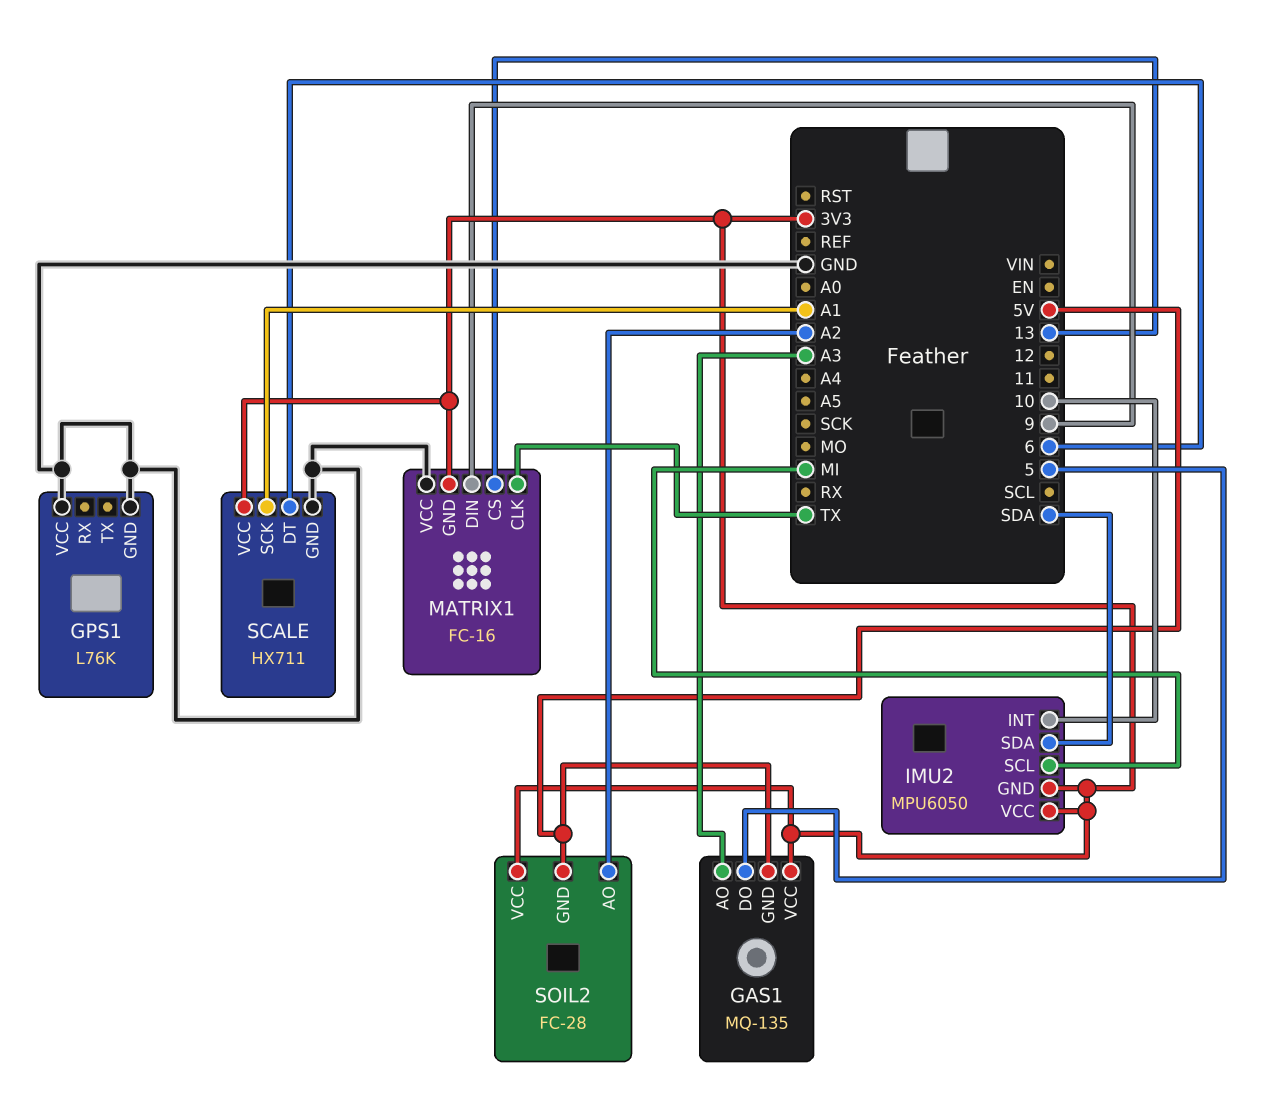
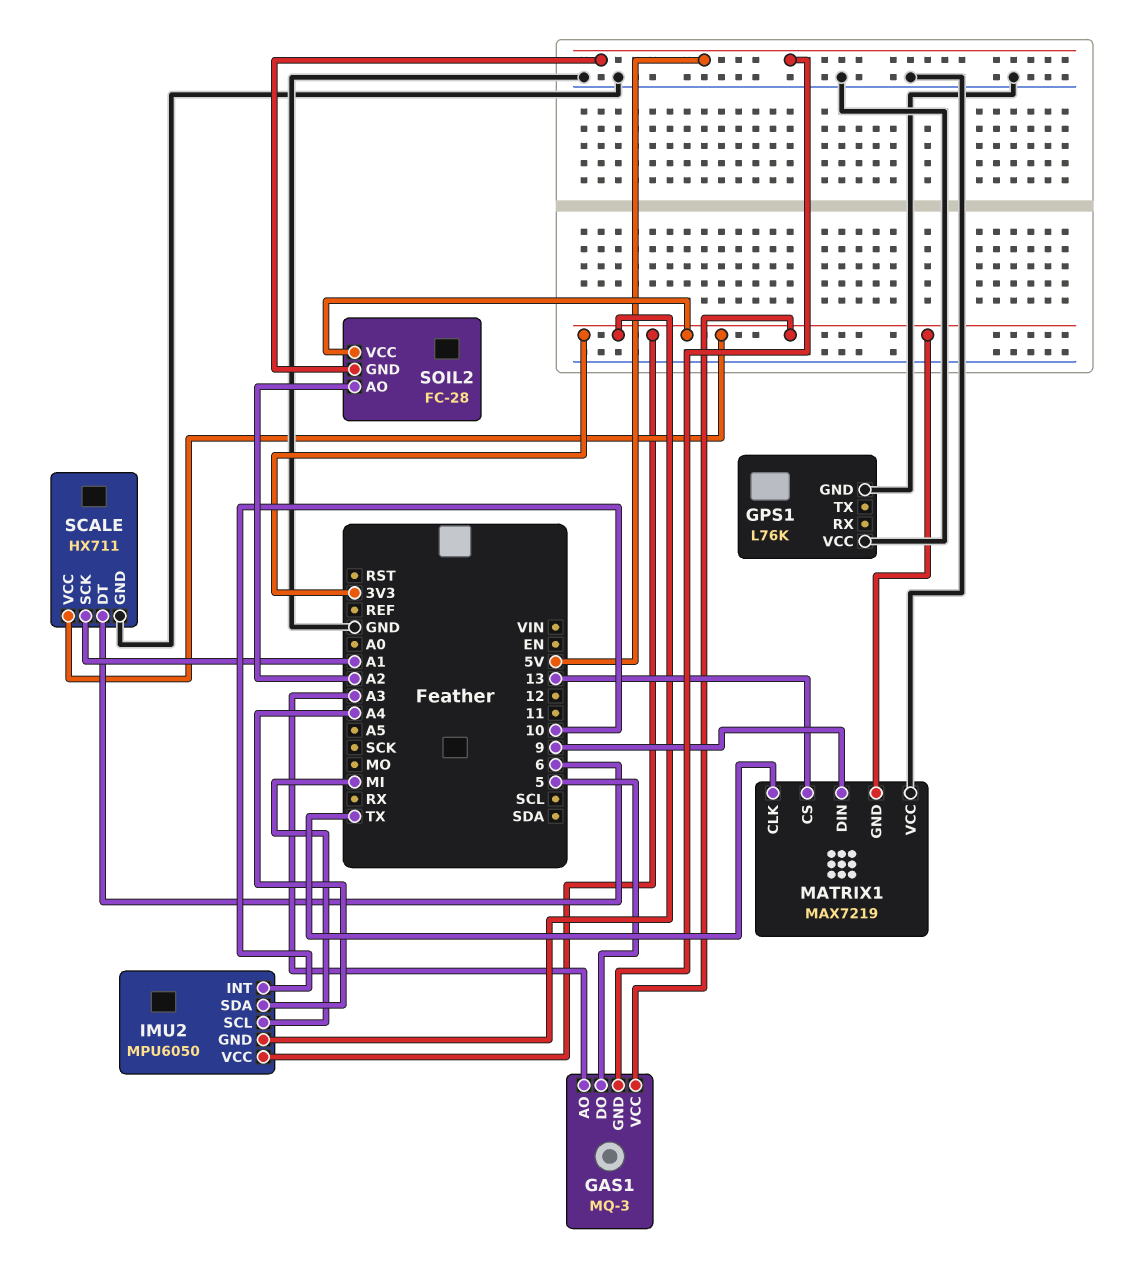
GAS1: MQ-135 -> MQ-3
IMU2 pin SDA: SDA -> A4
MATRIX1: FC-16 -> MAX7219

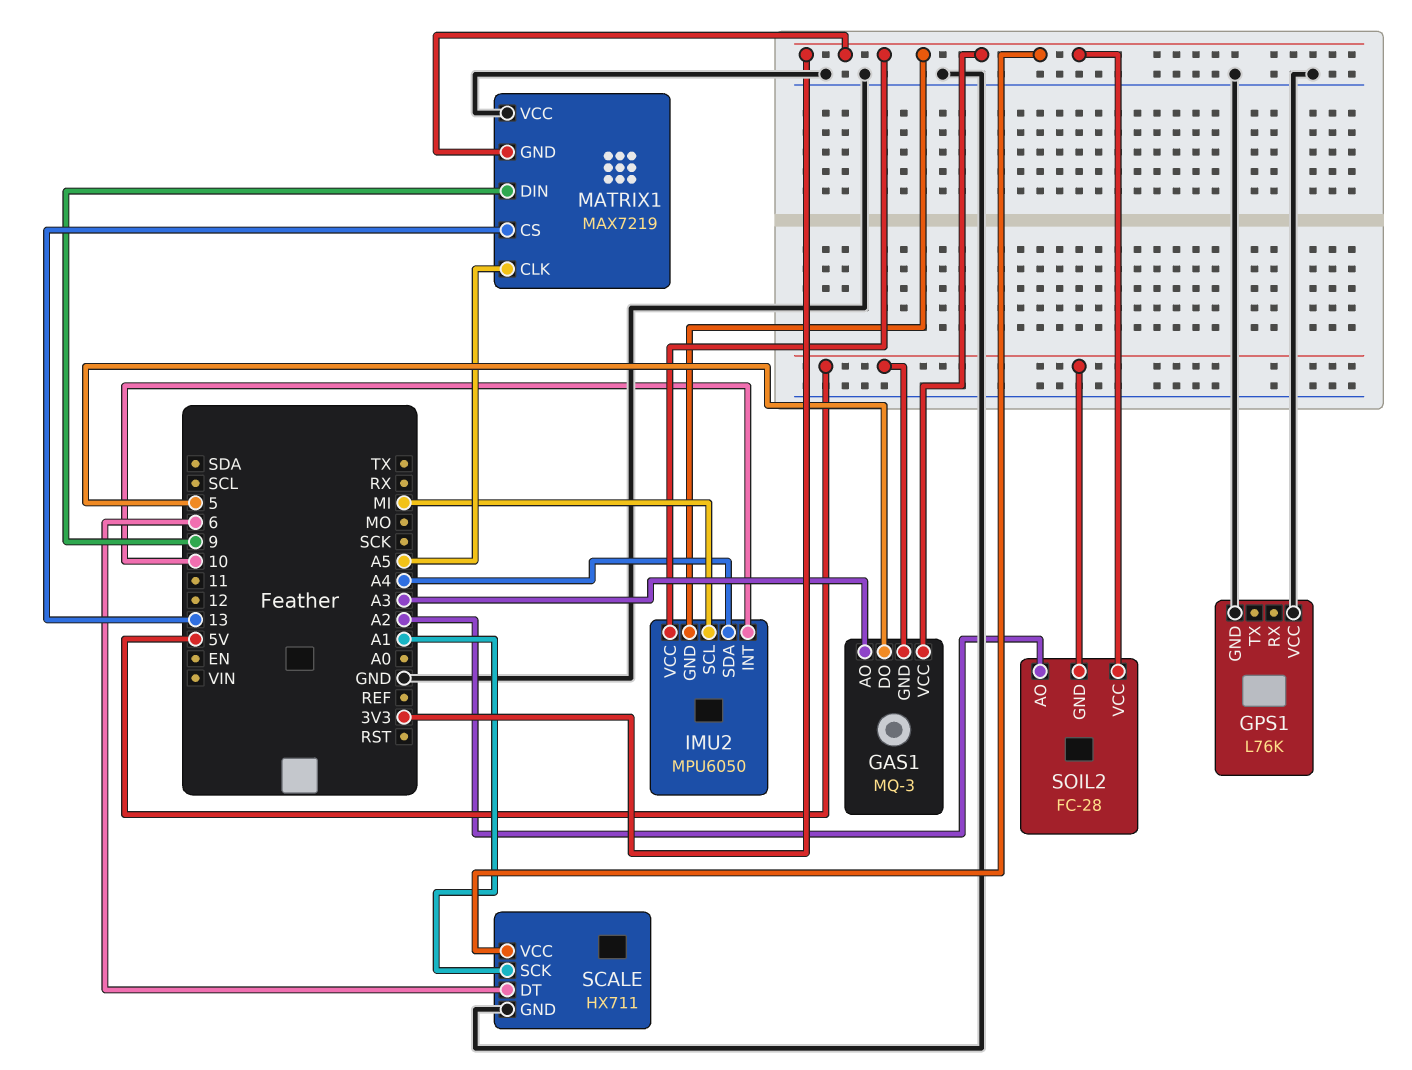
MATRIX1 pin CLK: TX -> A5

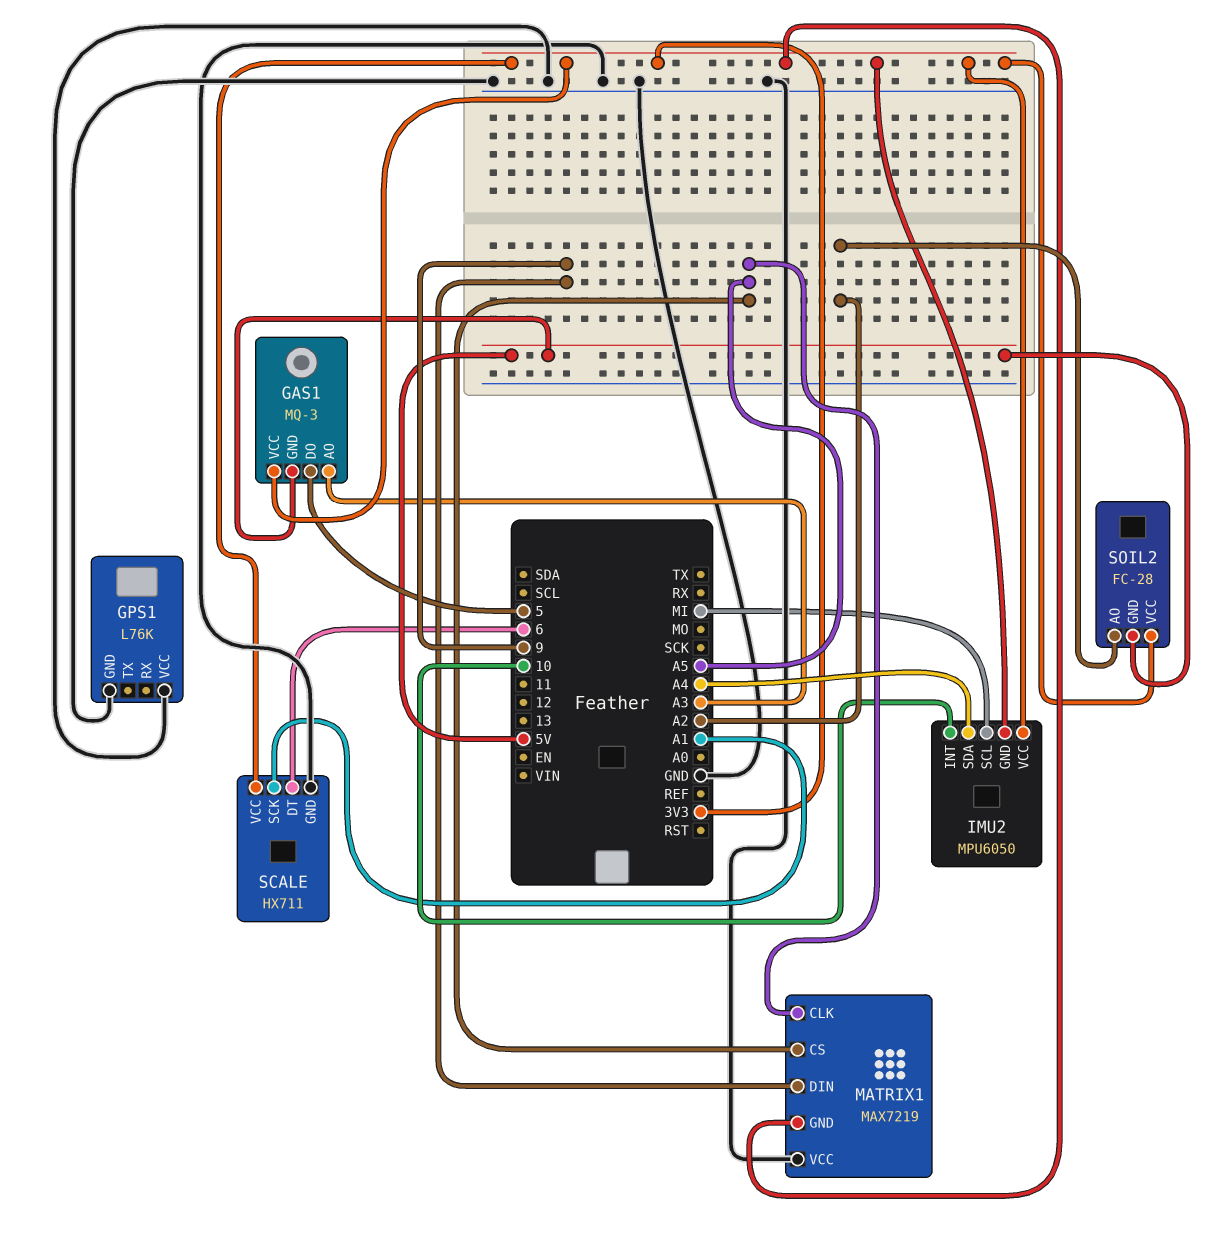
MATRIX1 pin CS: 13 -> A5

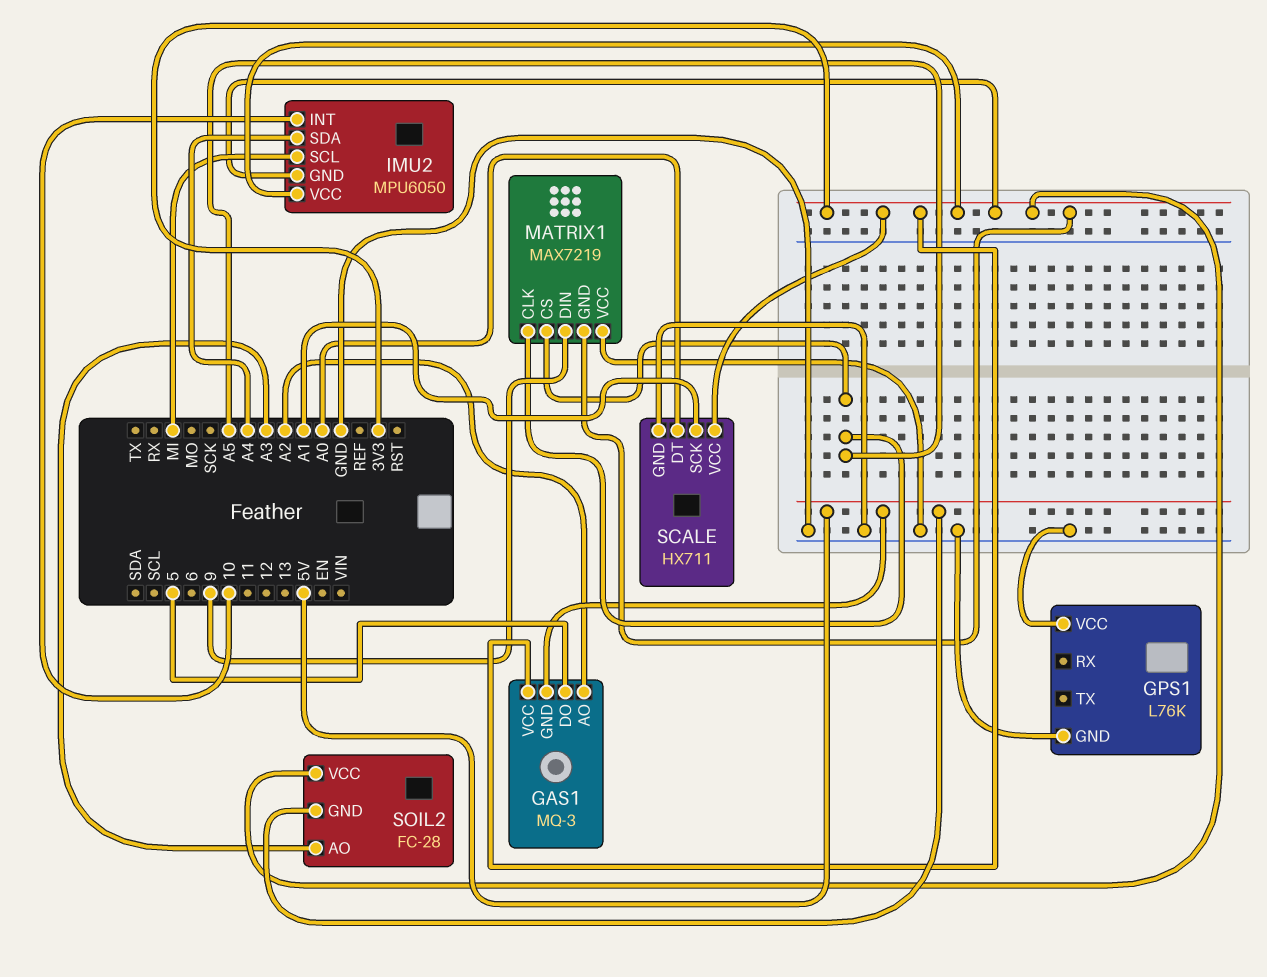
GAS1 pin AO: A3 -> A2
SCALE pin DT: 6 -> A0
SOIL2 pin AO: A2 -> A3

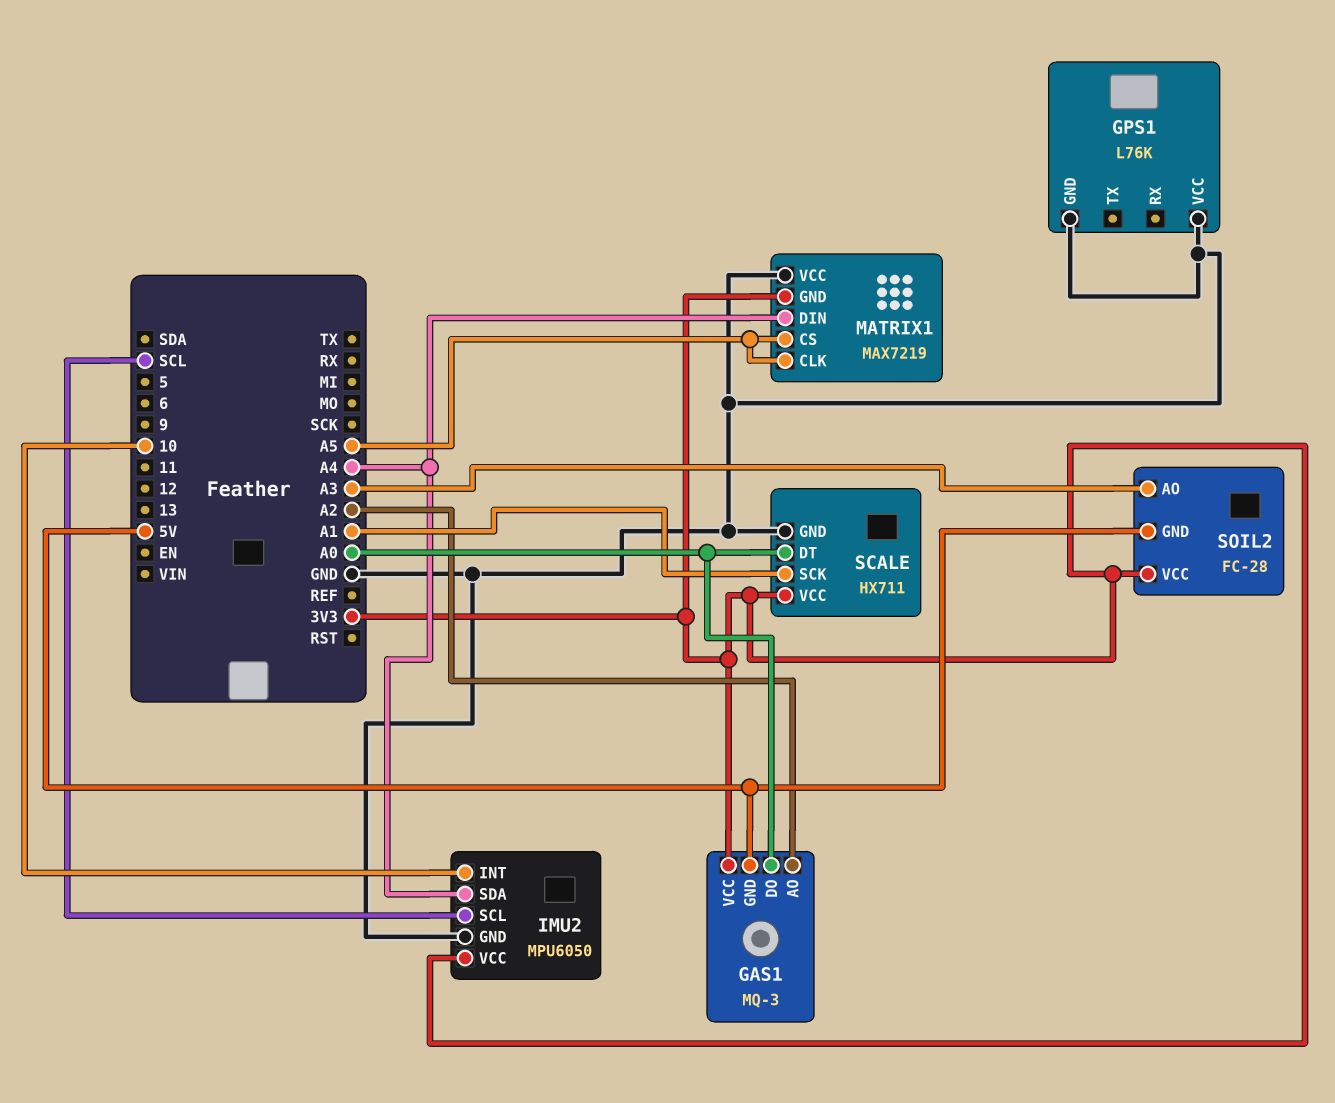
GAS1 pin DO: 5 -> A0
IMU2 pin GND: 3V3 -> GND
IMU2 pin SCL: MI -> SCL
MATRIX1 pin DIN: 9 -> A4

